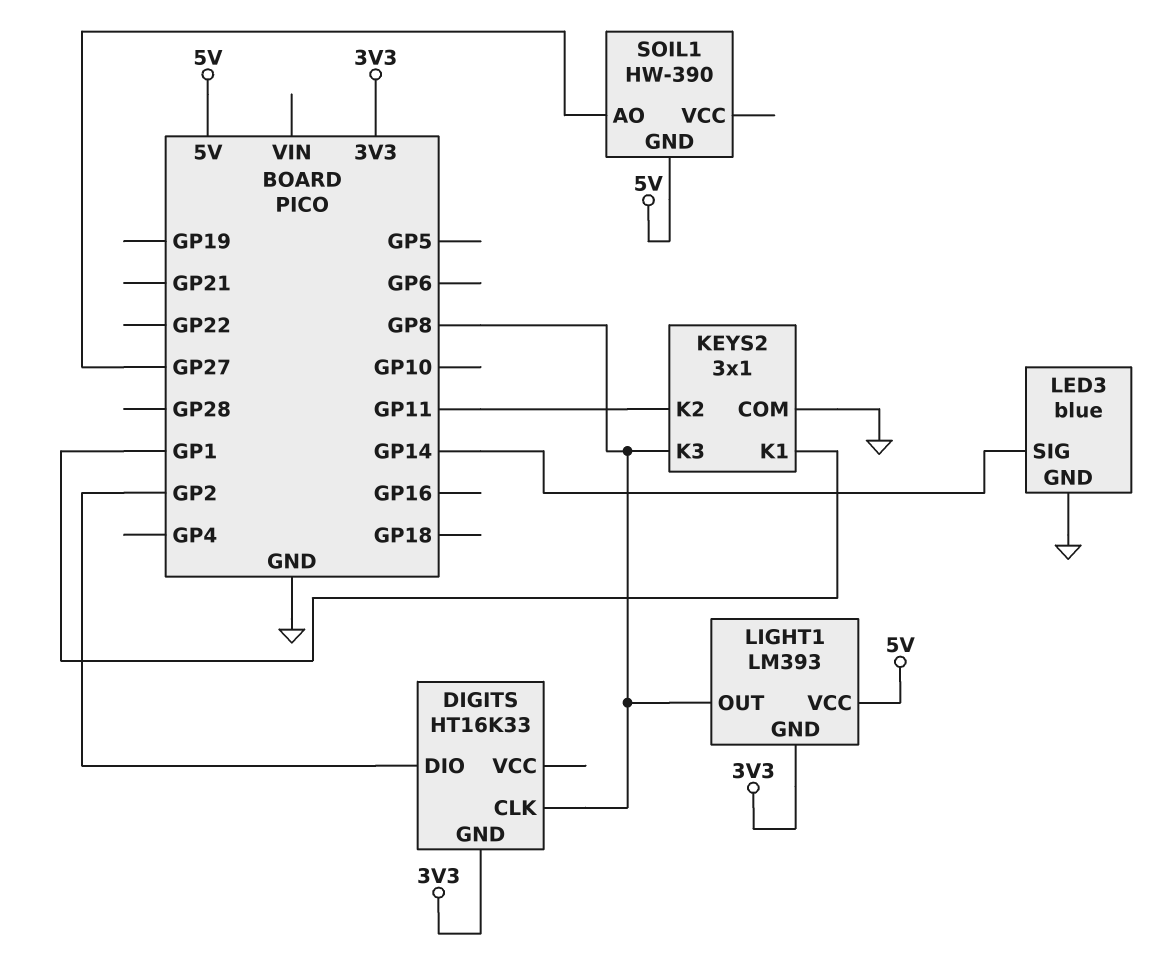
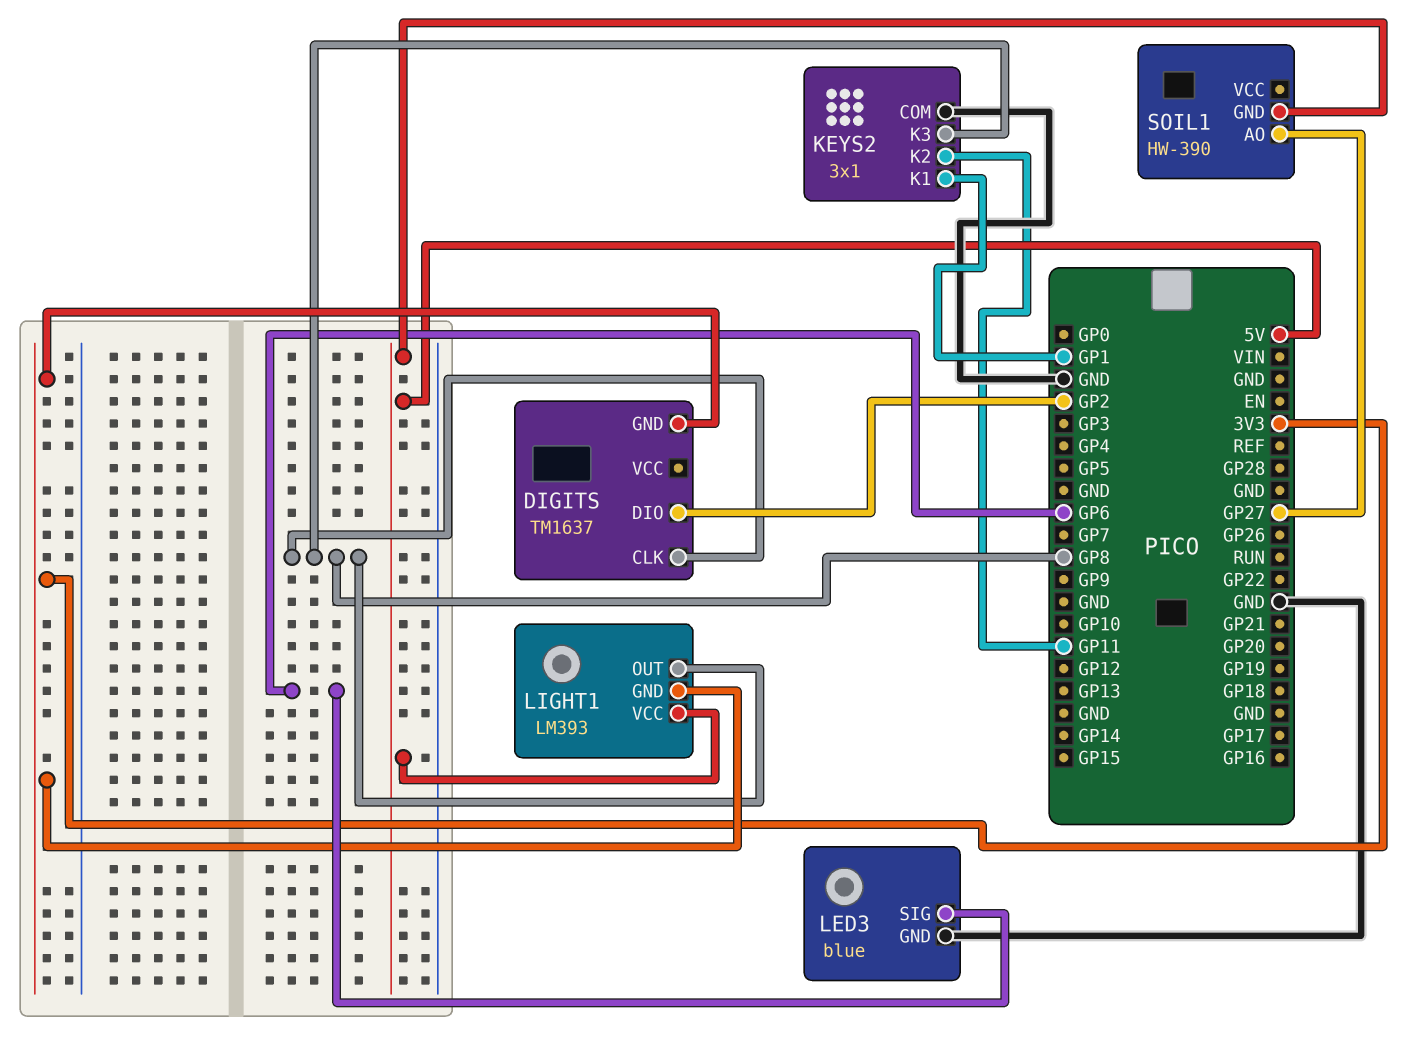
DIGITS: HT16K33 -> TM1637
LED3 pin SIG: GP14 -> GP6

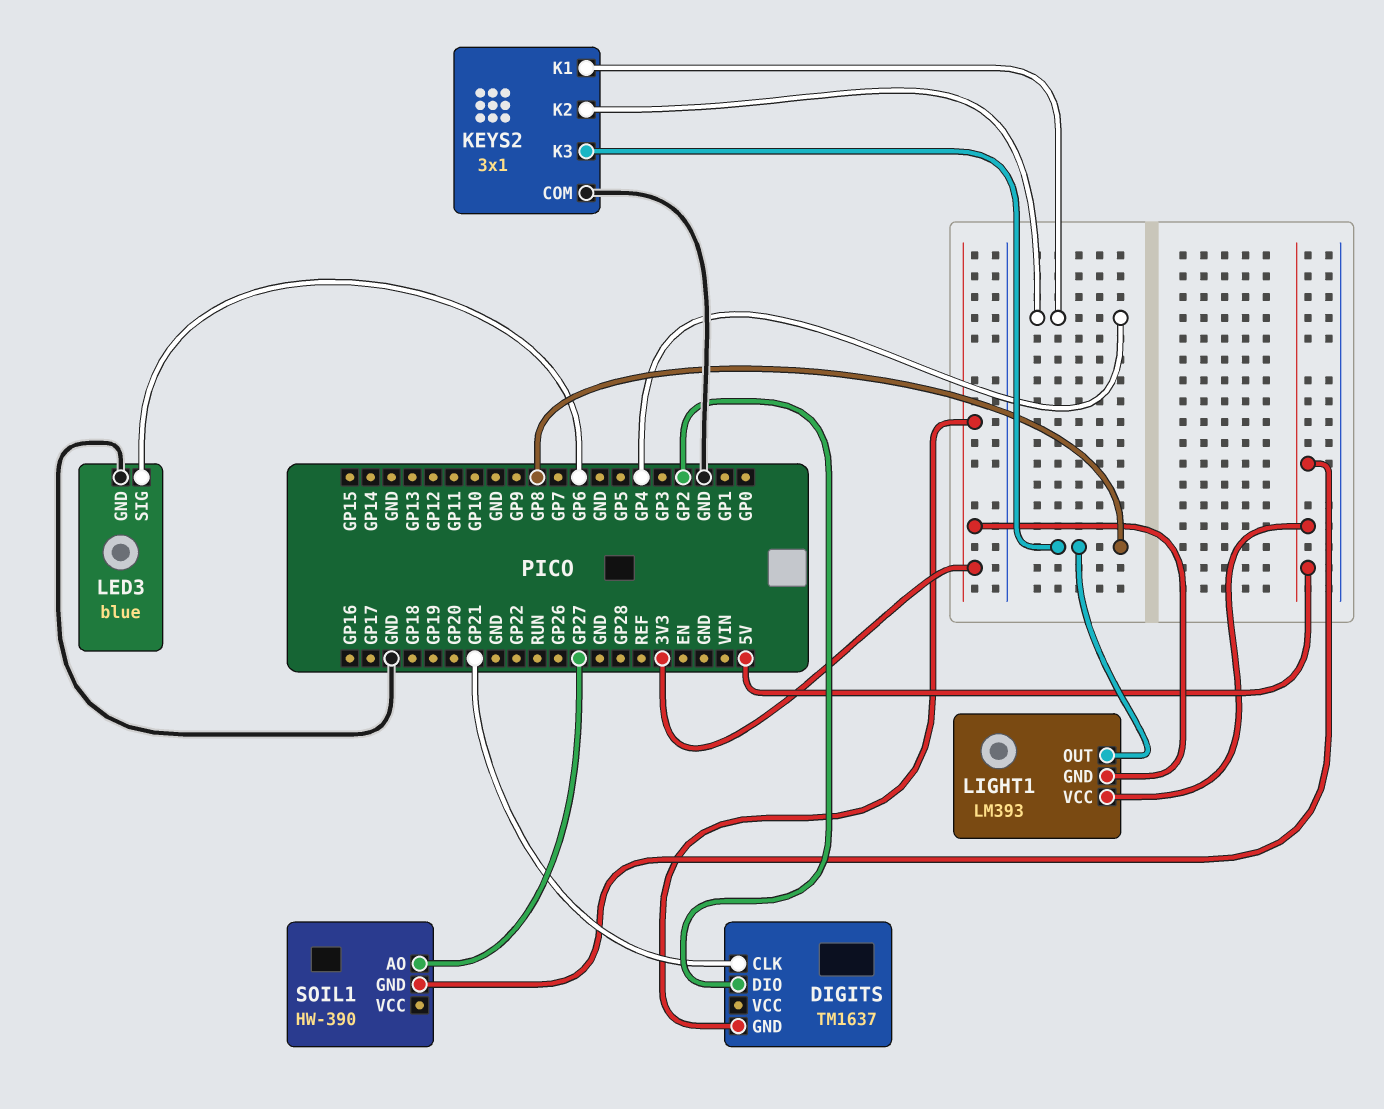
DIGITS pin CLK: GP8 -> GP21
KEYS2 pin K1: GP1 -> GP4
KEYS2 pin K2: GP11 -> GP4

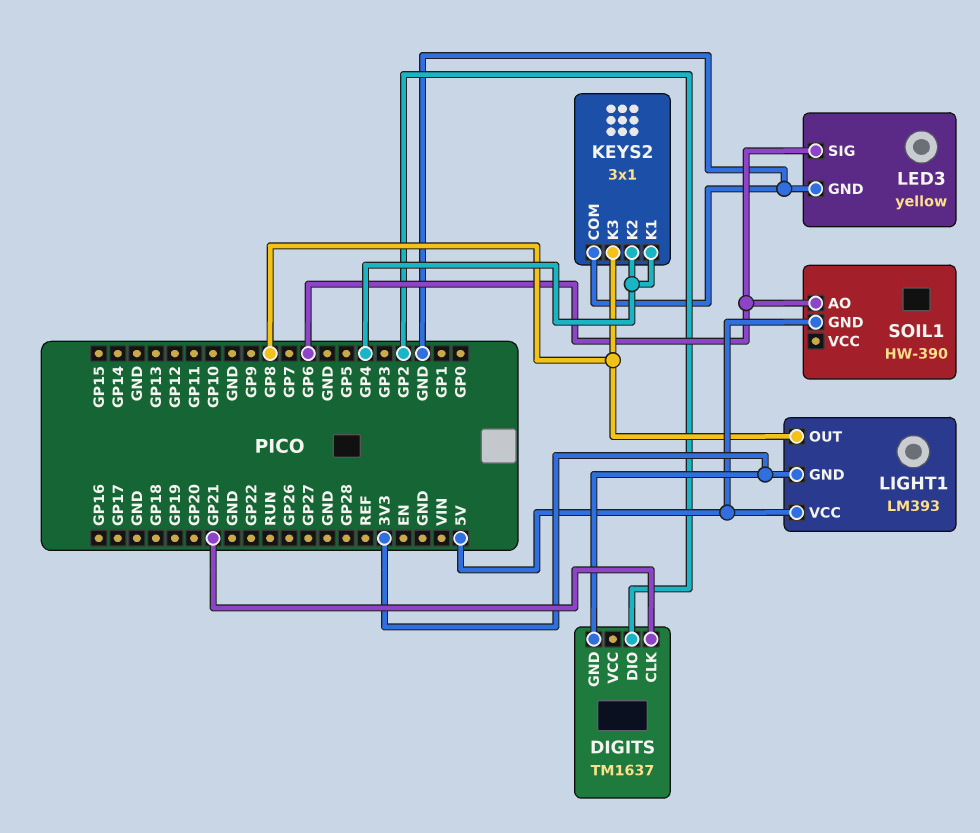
LED3: blue -> yellow
SOIL1 pin AO: GP27 -> GP6

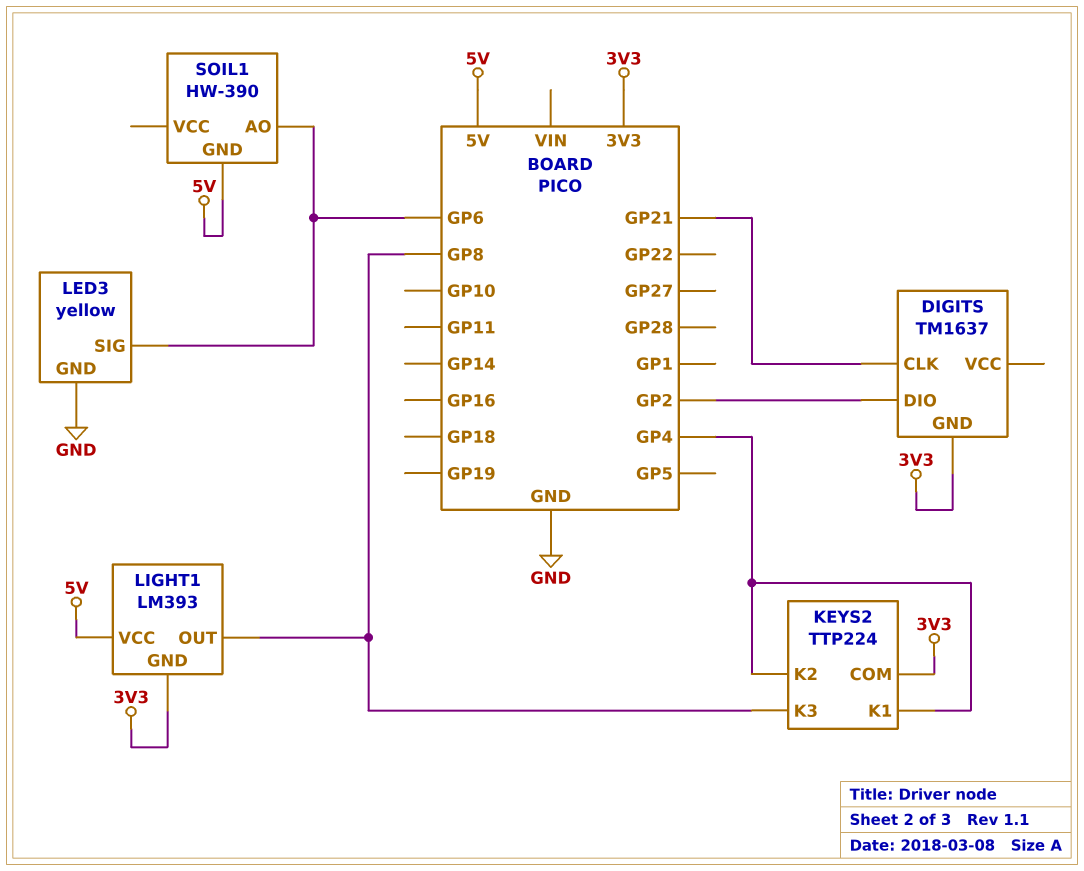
KEYS2: 3x1 -> TTP224
KEYS2 pin COM: GND -> 3V3

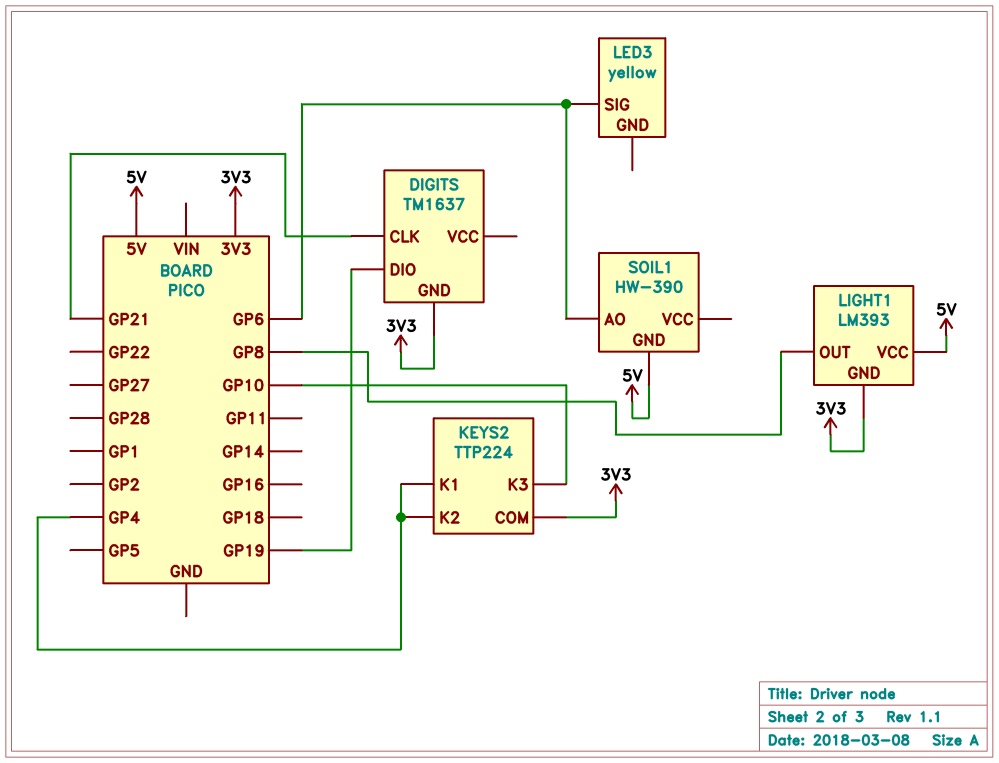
DIGITS pin DIO: GP2 -> GP19
KEYS2 pin K3: GP8 -> GP10
LED3 pin GND: GND -> none

